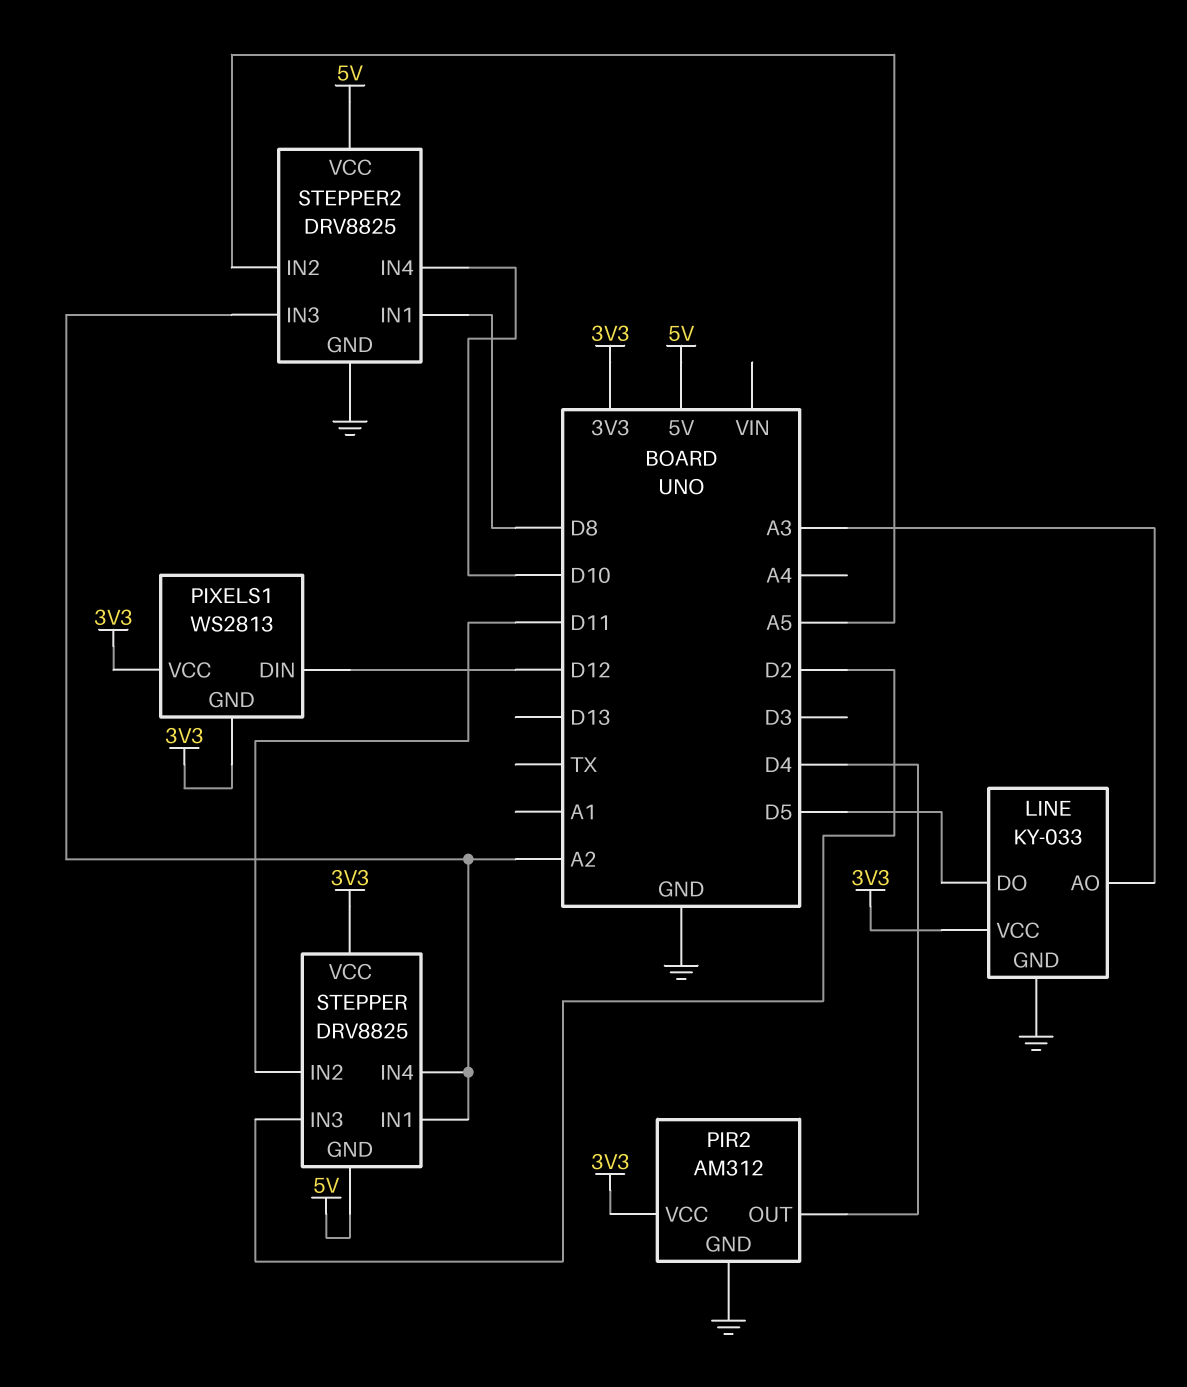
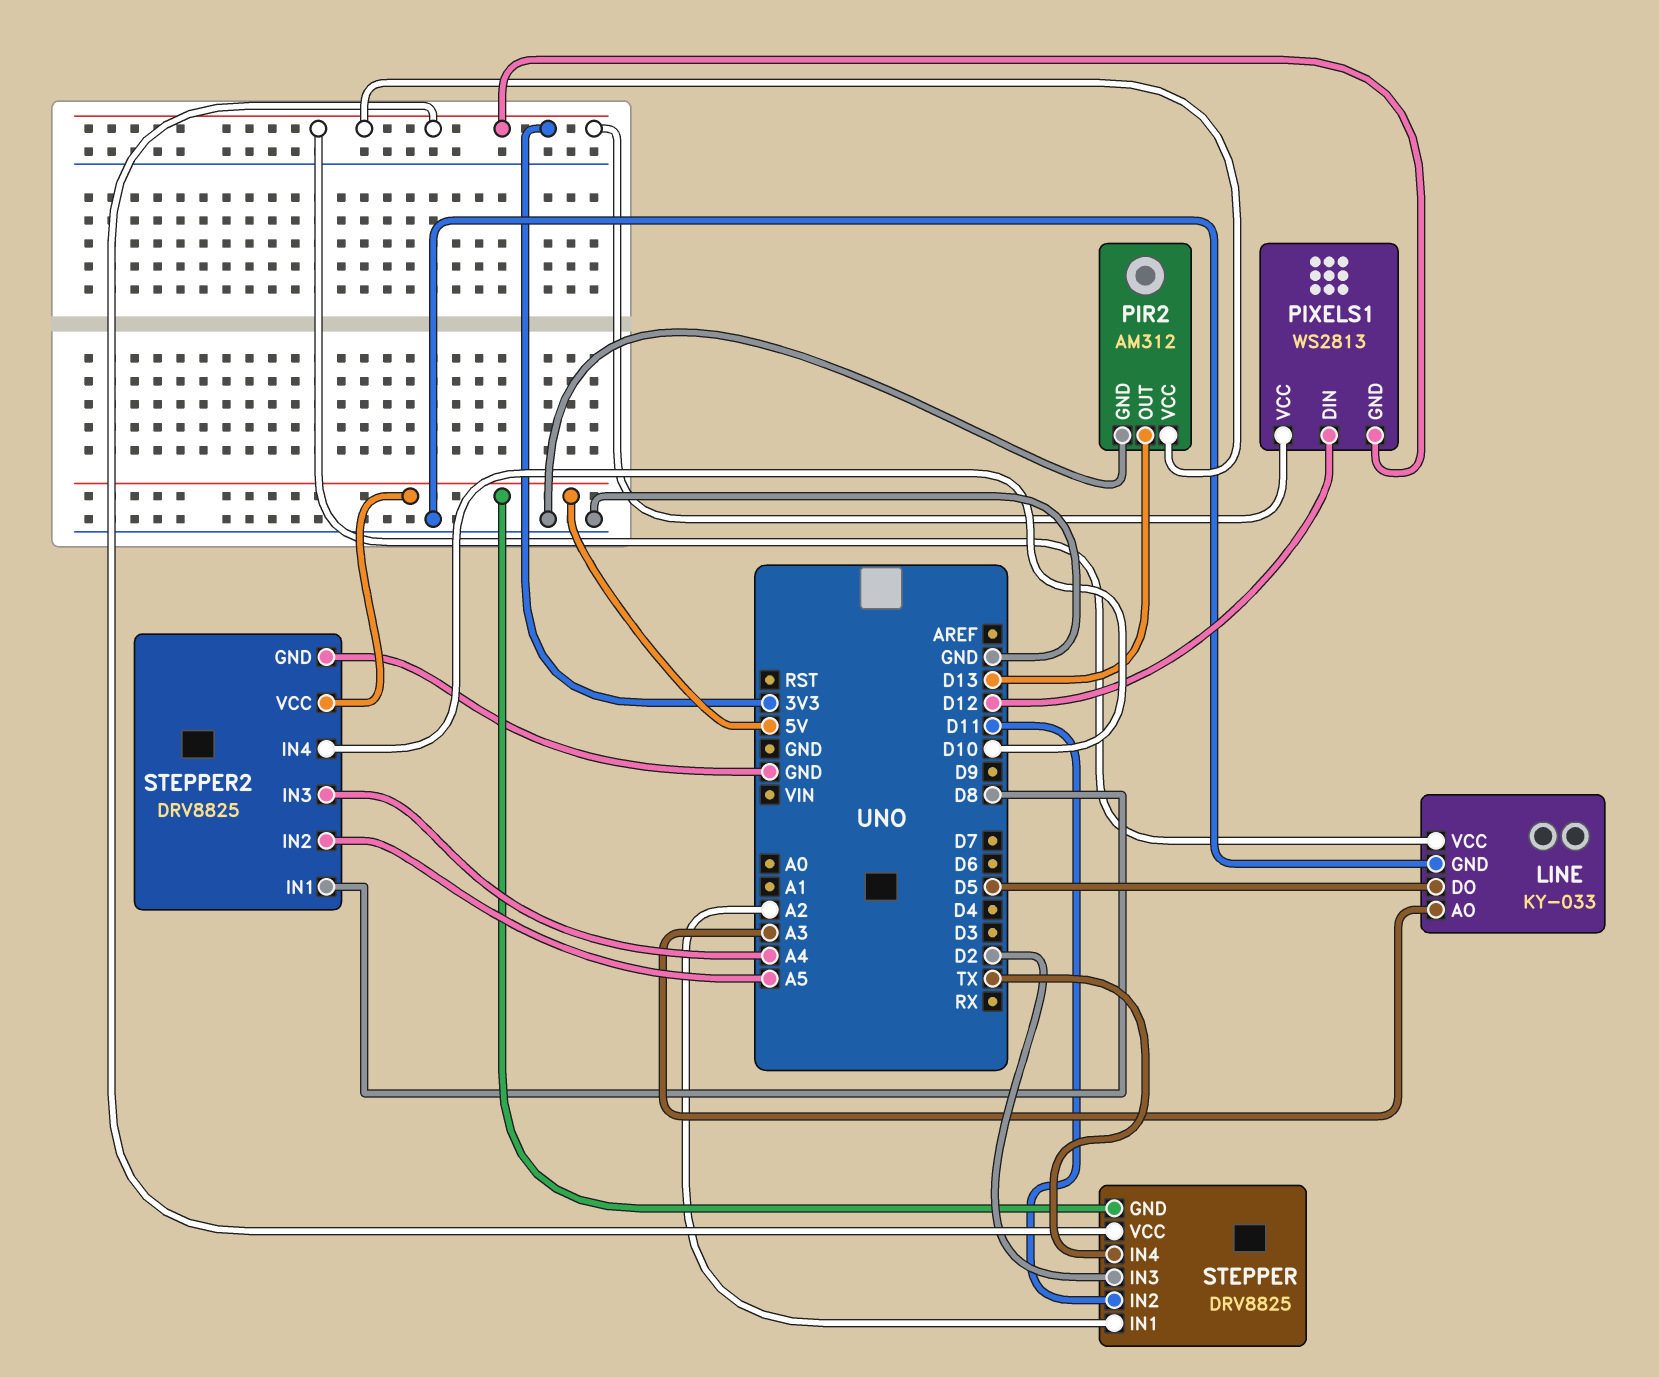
PIR2 pin OUT: D4 -> D13
STEPPER pin IN4: A2 -> TX
STEPPER2 pin IN3: A2 -> A4

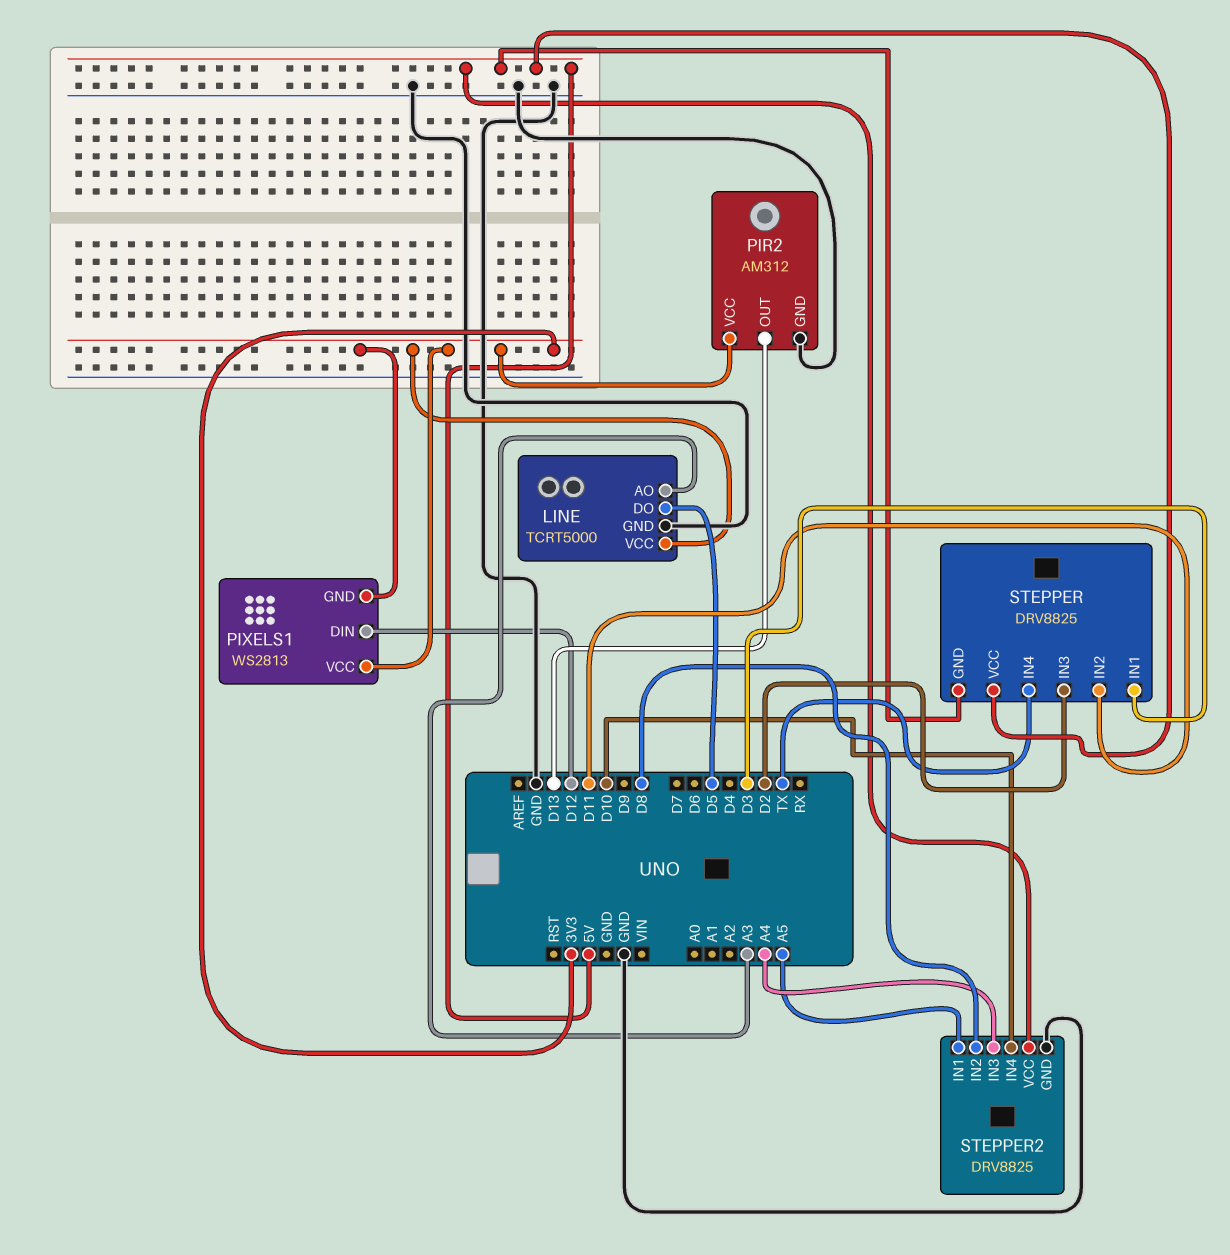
LINE: KY-033 -> TCRT5000
STEPPER pin IN1: A2 -> D3
STEPPER pin VCC: 3V3 -> 5V
STEPPER2 pin IN1: D8 -> A5
STEPPER2 pin IN2: A5 -> D8

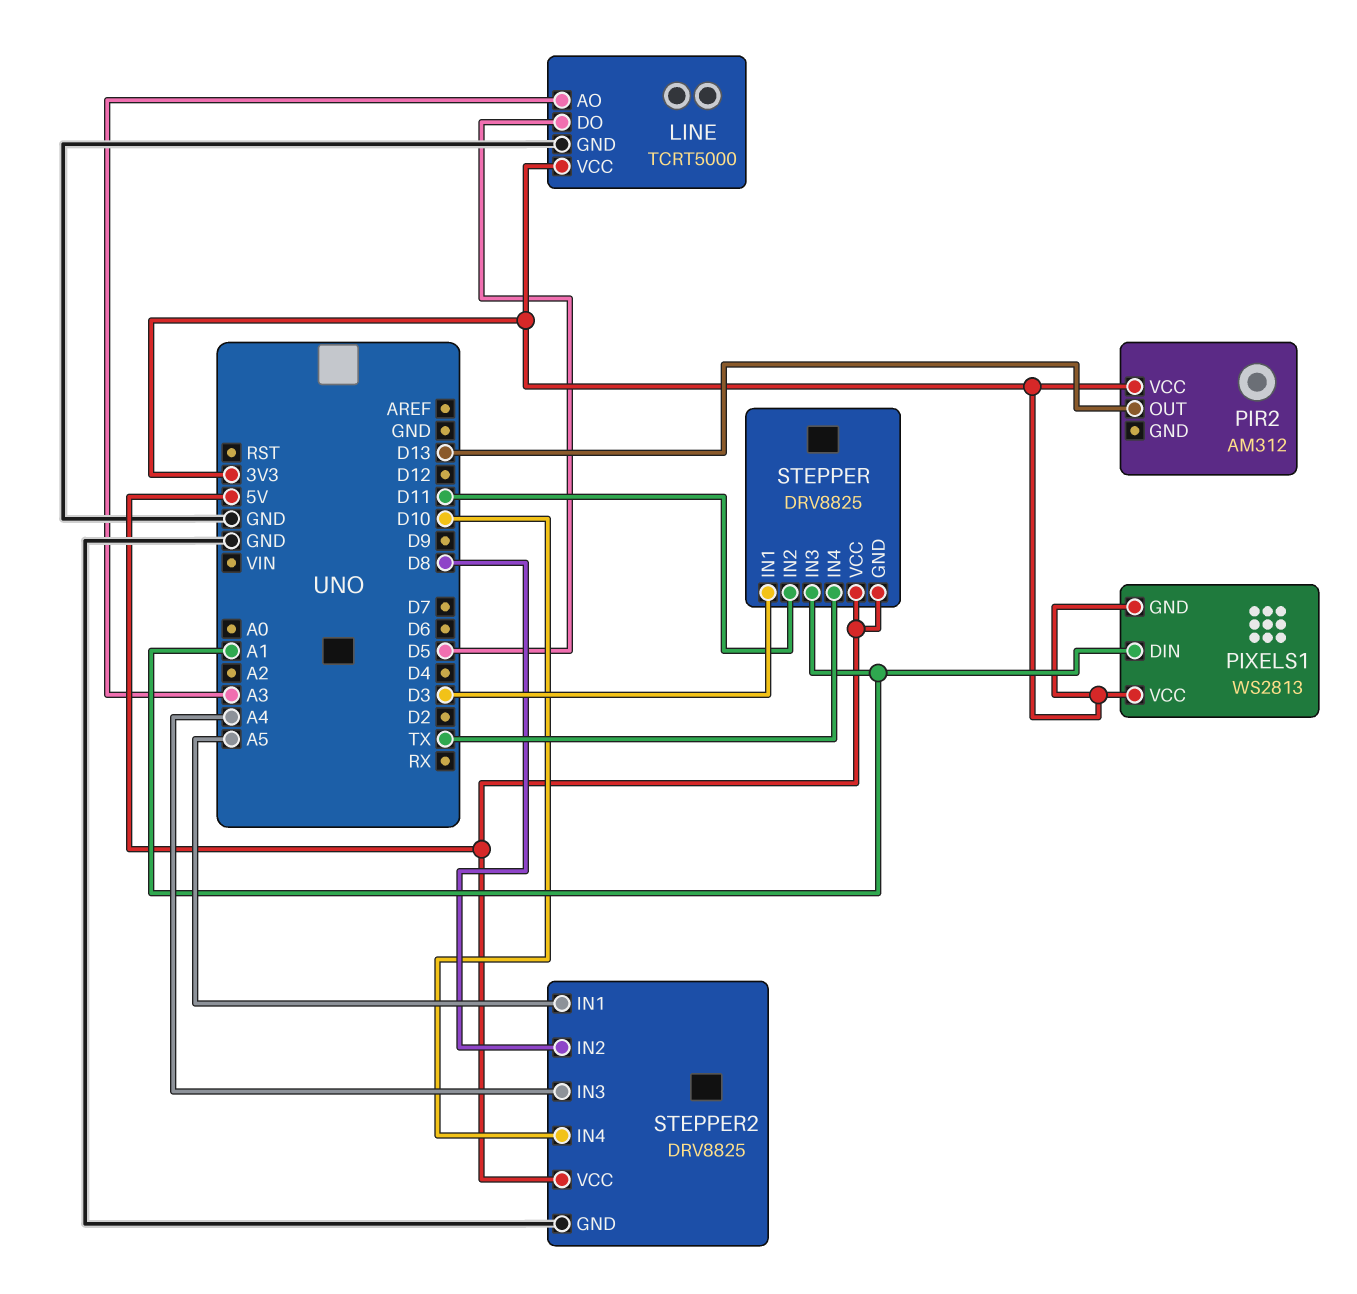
PIR2 pin GND: GND -> none
PIXELS1 pin DIN: D12 -> A1
STEPPER pin IN3: D2 -> A1

